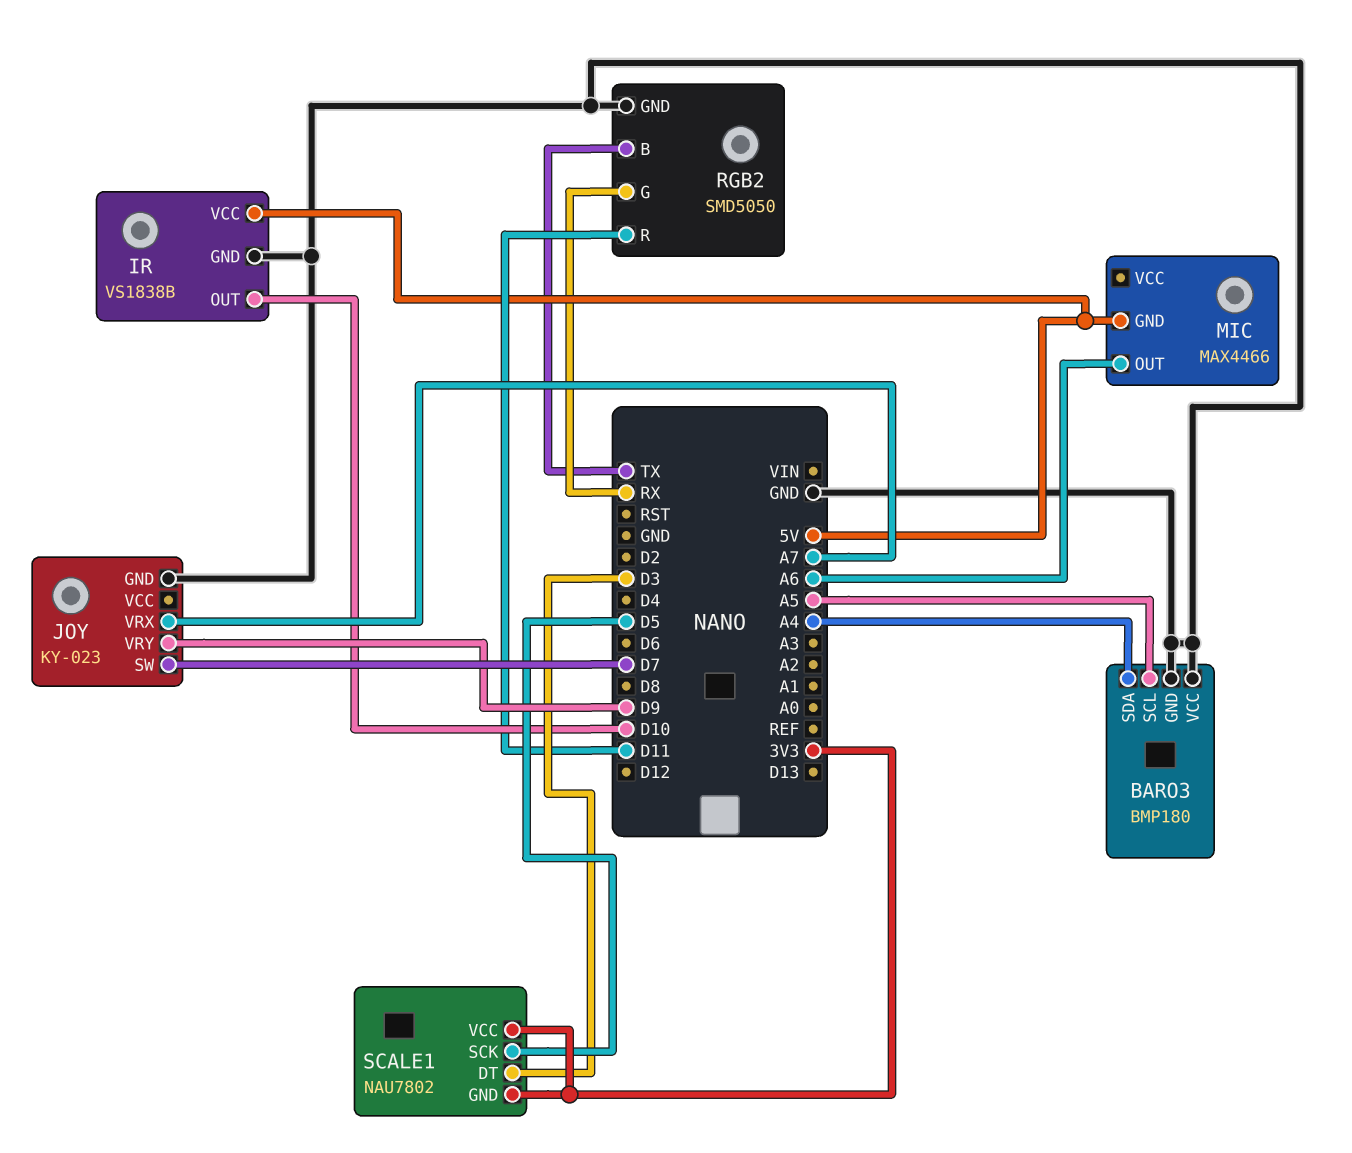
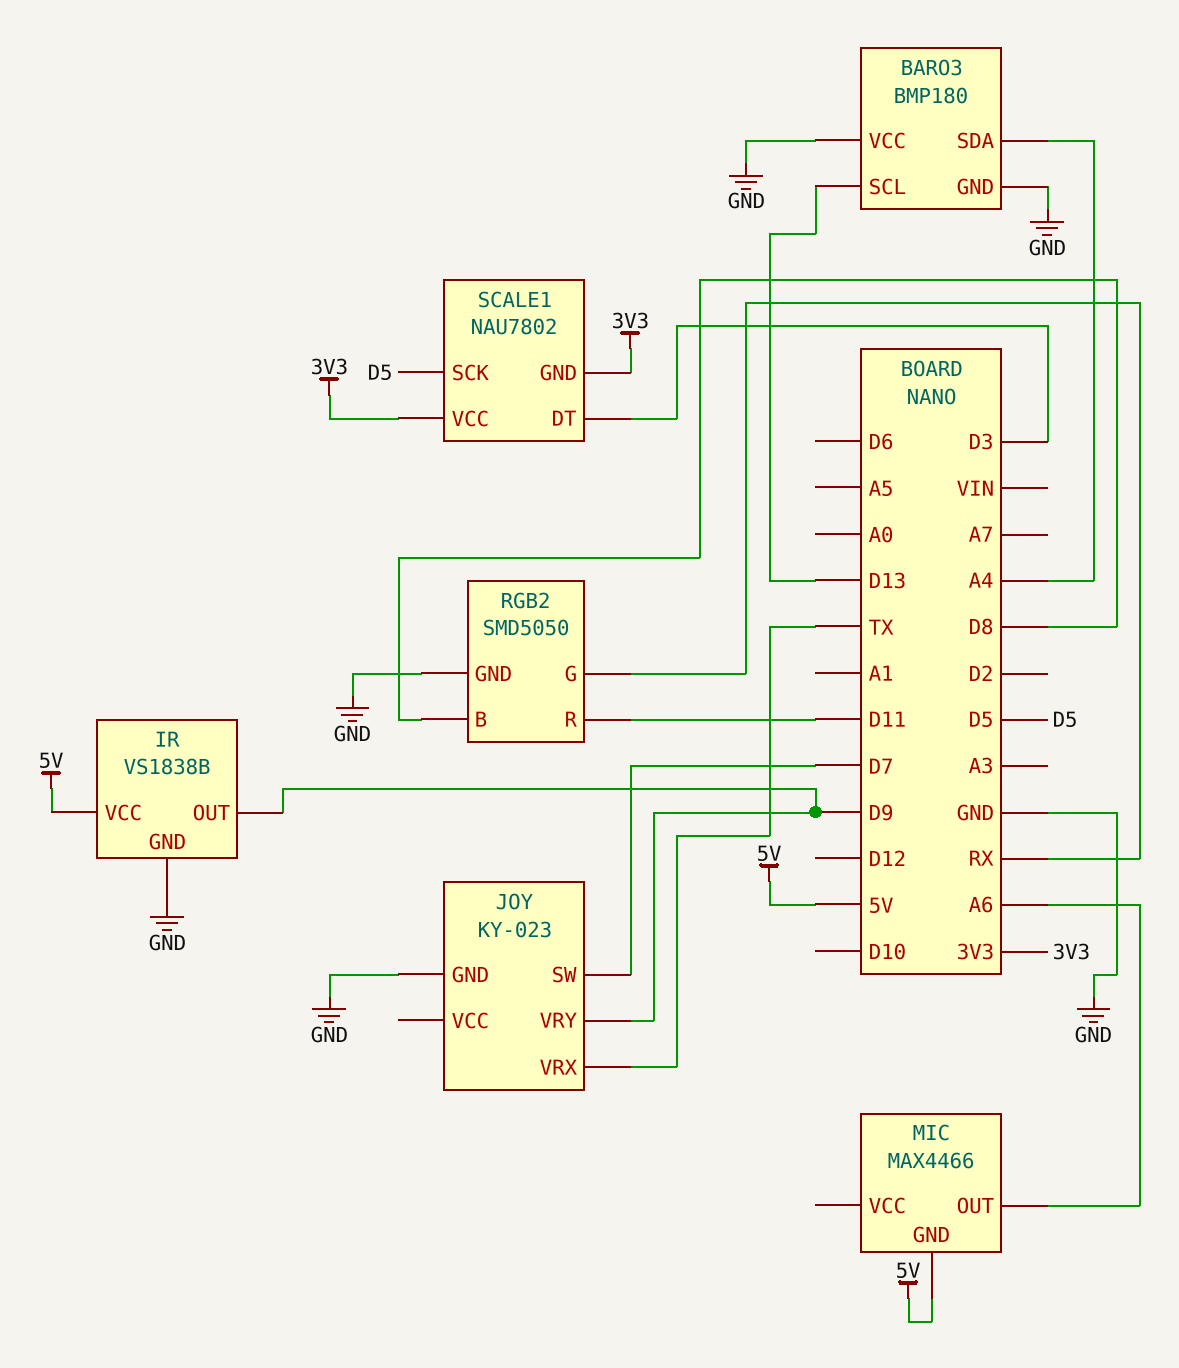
BARO3 pin SCL: A5 -> D13
IR pin OUT: D10 -> D9
JOY pin VRX: A7 -> TX
RGB2 pin B: TX -> D8

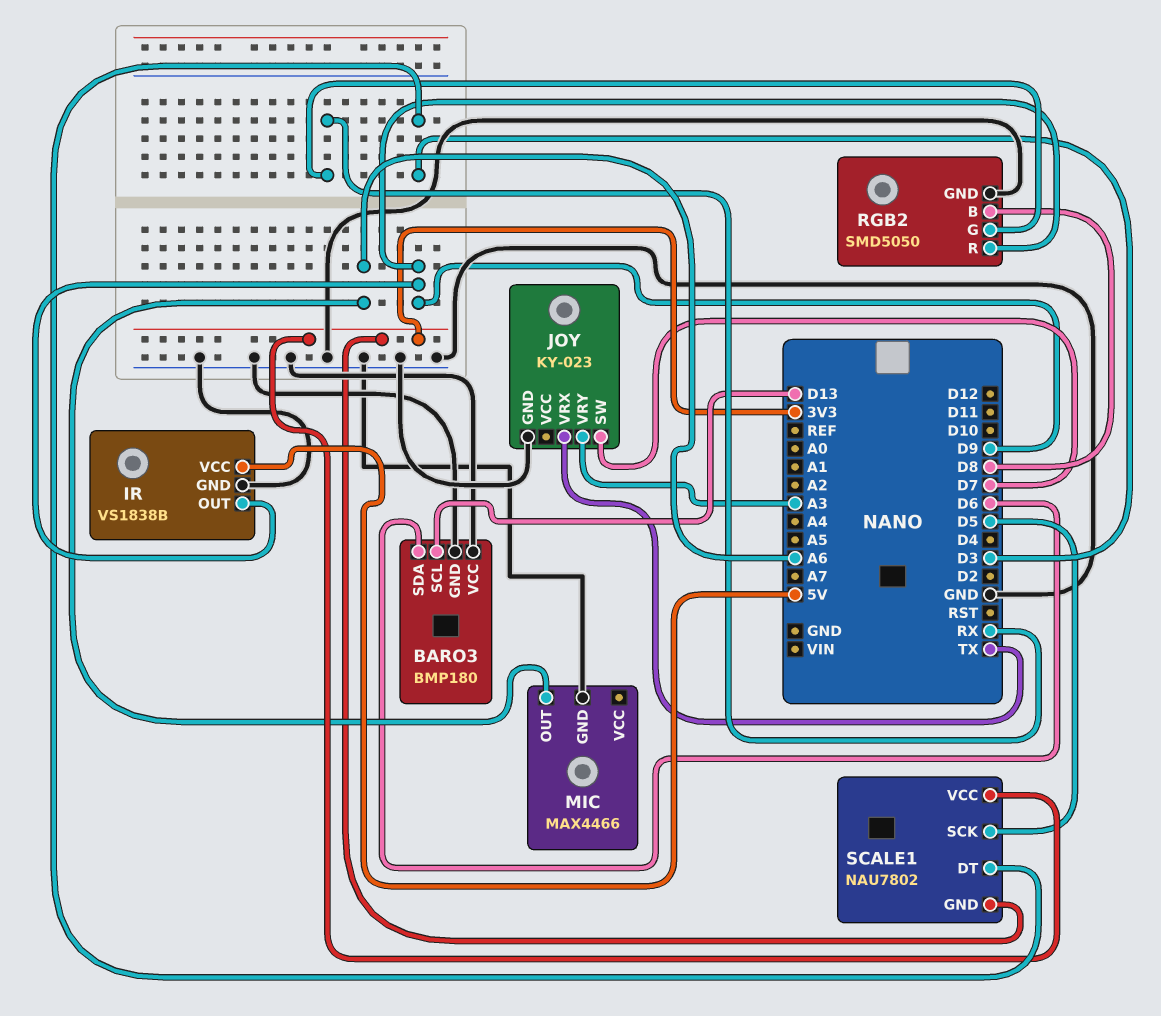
BARO3 pin SDA: A4 -> D6
JOY pin VRY: D9 -> A3
MIC pin GND: 5V -> GND
RGB2 pin R: D11 -> D9

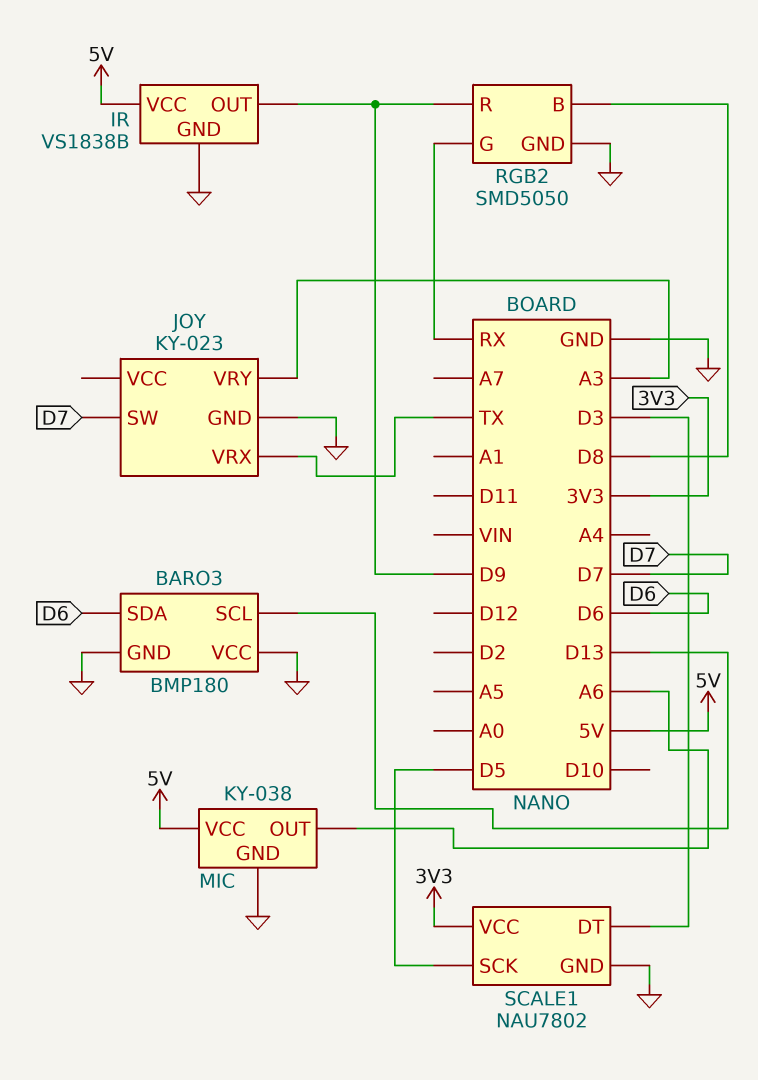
MIC: MAX4466 -> KY-038
MIC pin VCC: none -> 5V
SCALE1 pin GND: 3V3 -> GND

